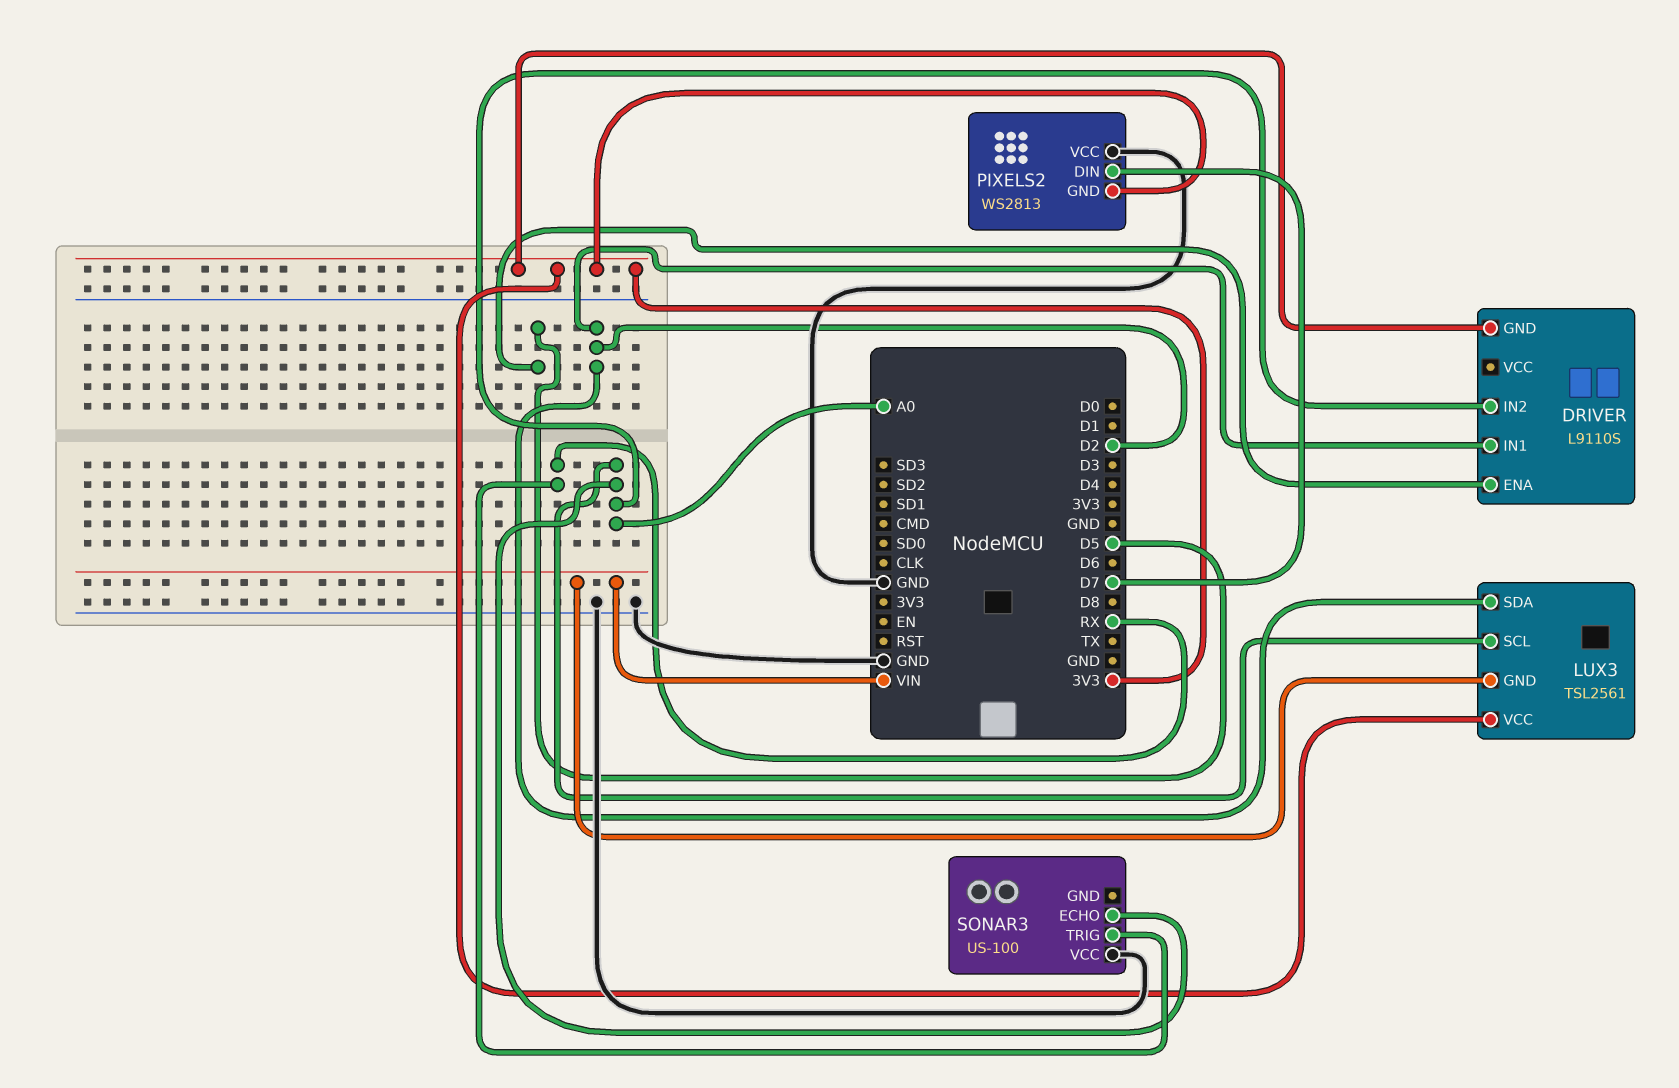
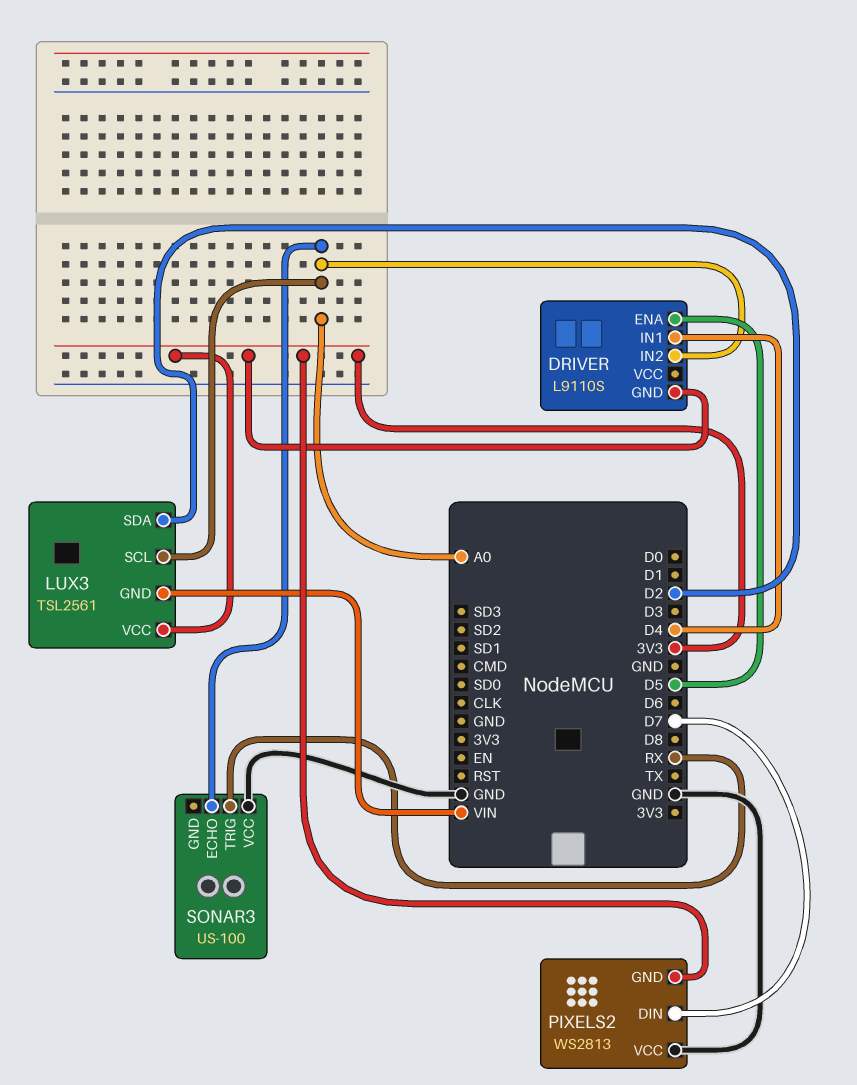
DRIVER pin IN1: D2 -> D4

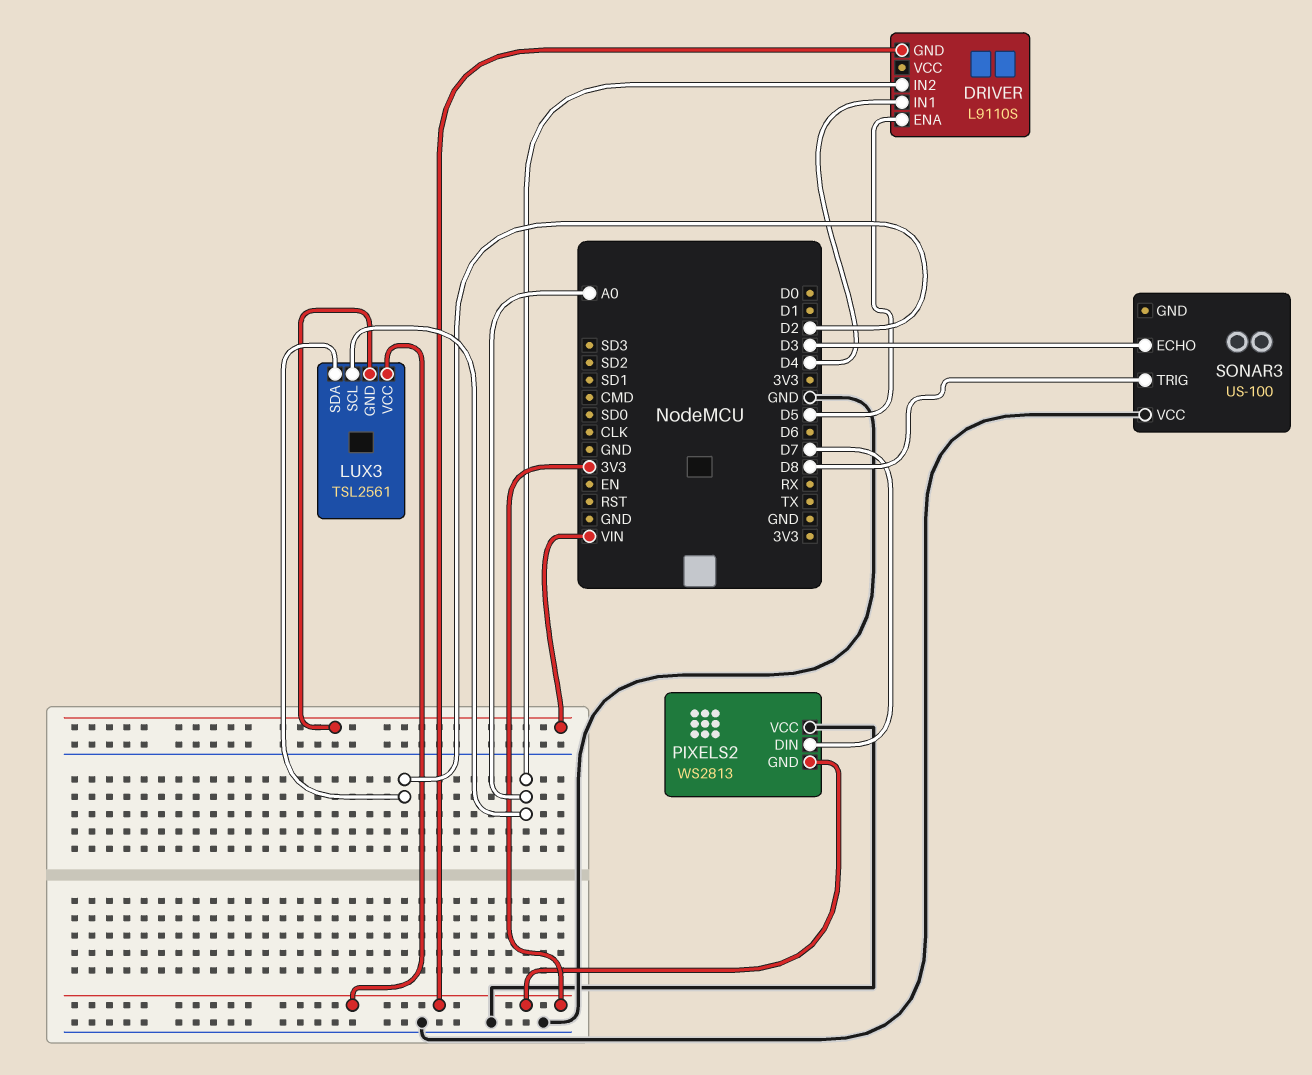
SONAR3 pin ECHO: A0 -> D3
SONAR3 pin TRIG: RX -> D8

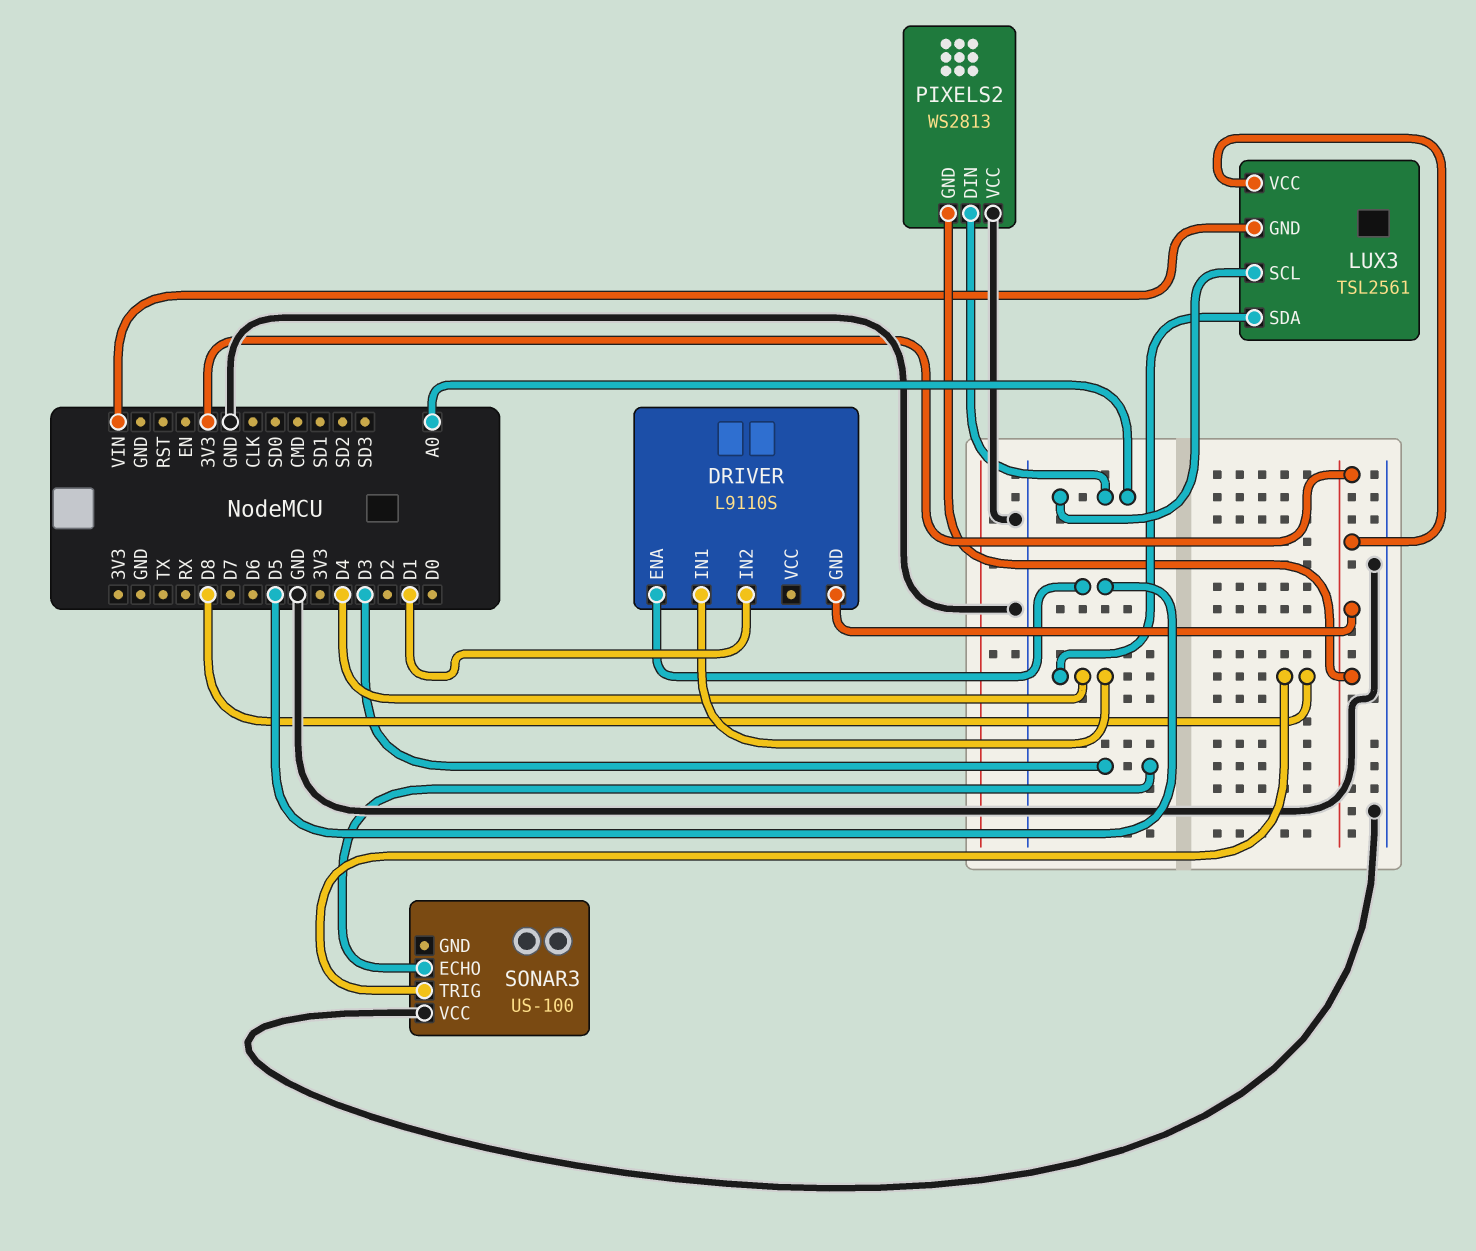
DRIVER pin IN2: A0 -> D1
LUX3 pin SDA: D2 -> D4
PIXELS2 pin DIN: D7 -> A0

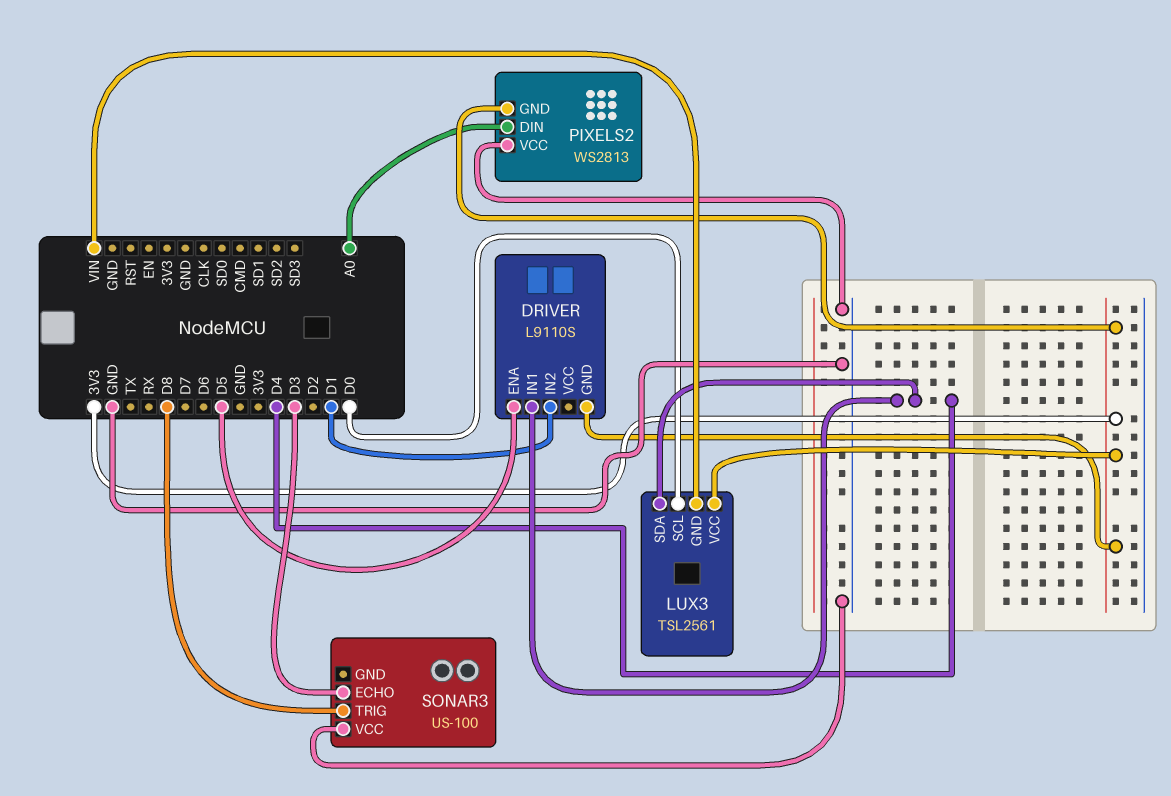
LUX3 pin SCL: A0 -> D0

